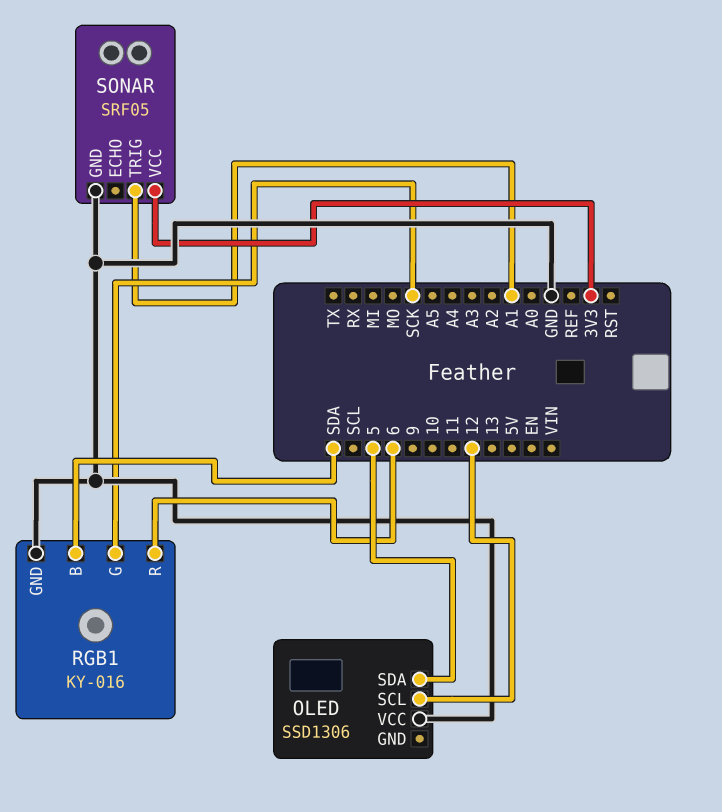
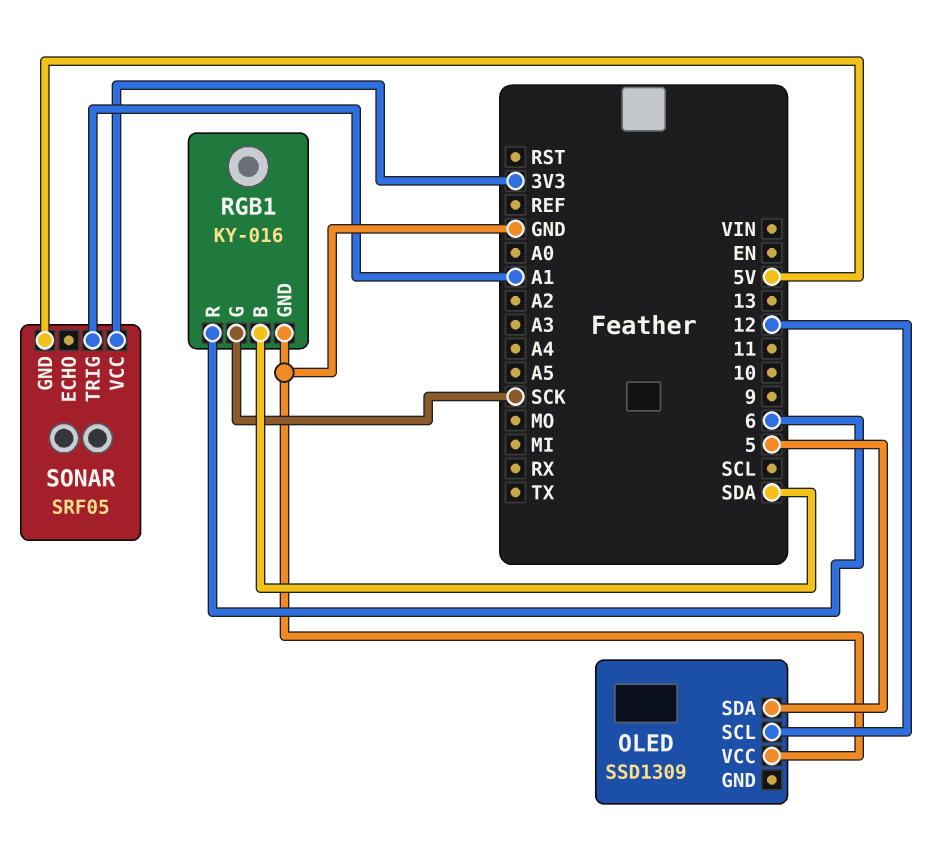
OLED: SSD1306 -> SSD1309
SONAR pin GND: GND -> 5V

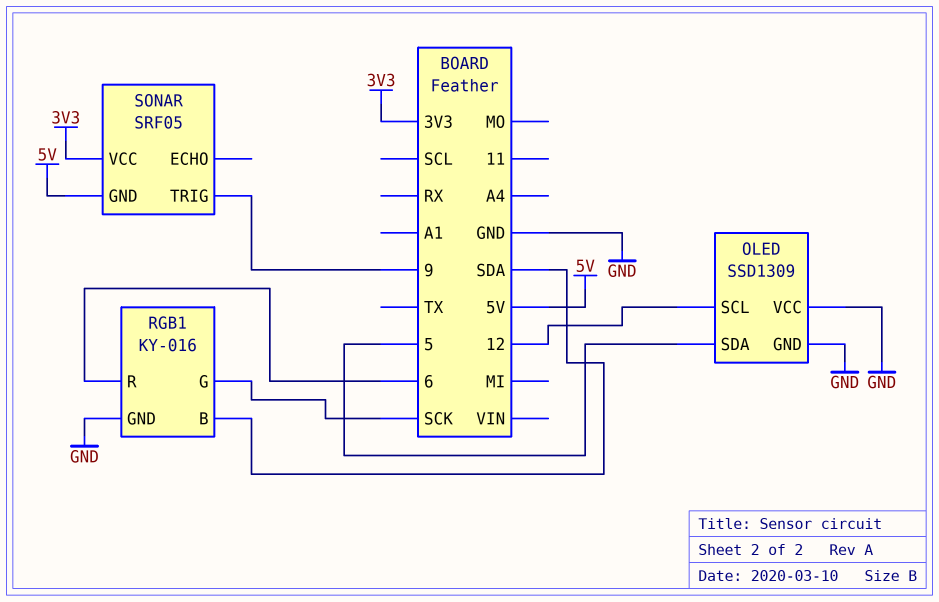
OLED pin GND: none -> GND
SONAR pin TRIG: A1 -> 9

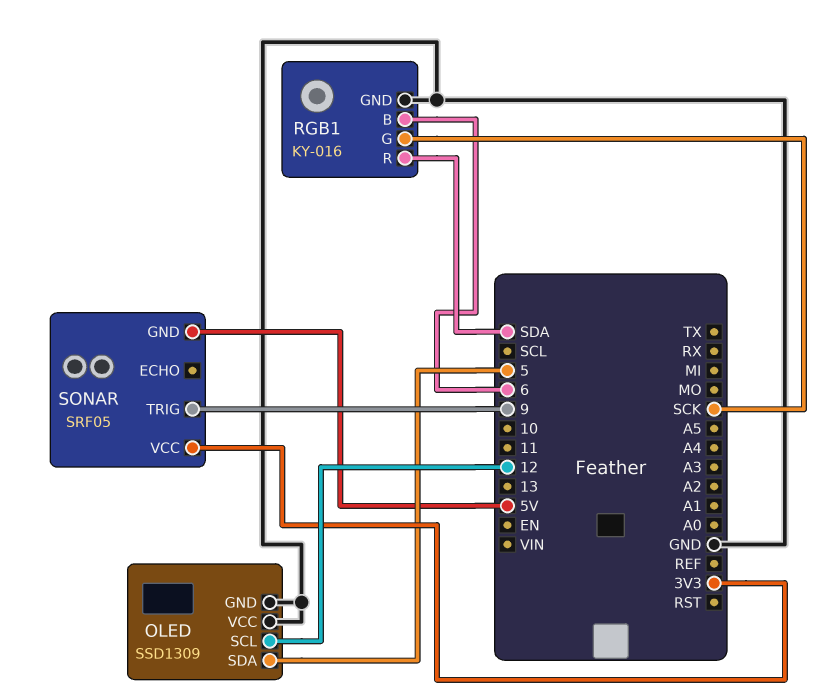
RGB1 pin B: SDA -> 6
RGB1 pin R: 6 -> SDA

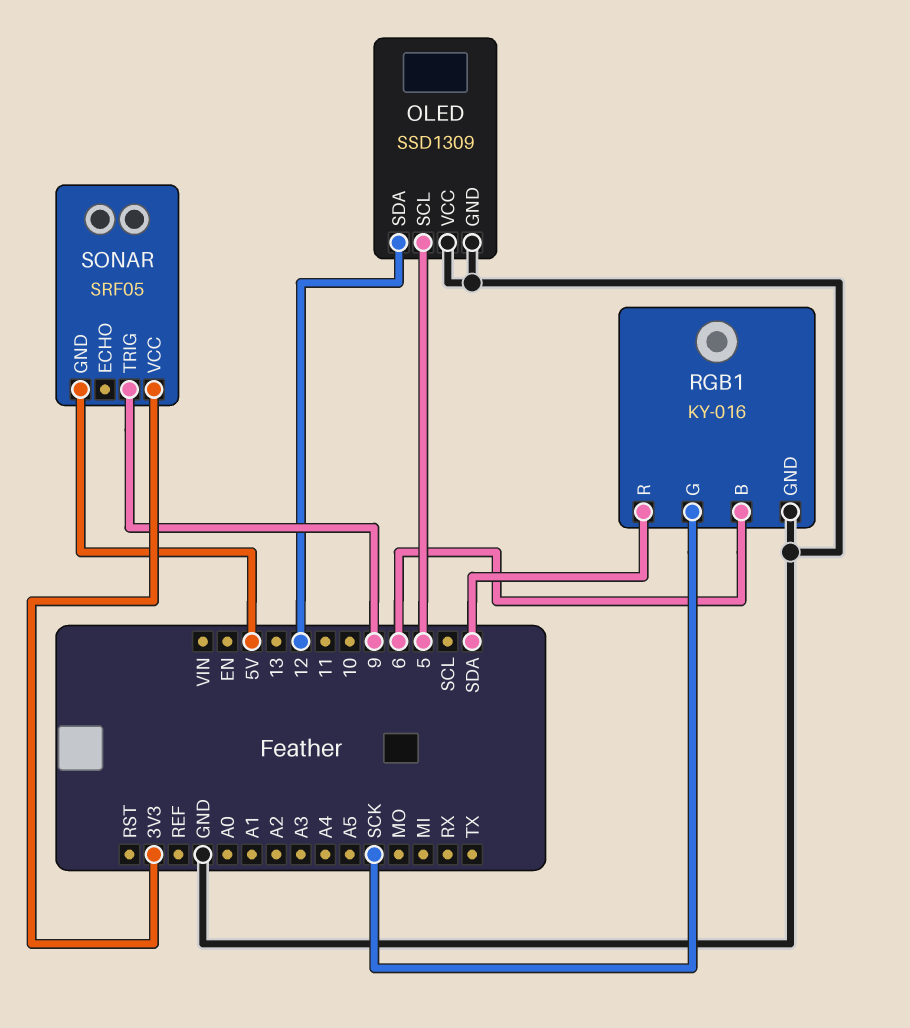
OLED pin SCL: 12 -> 5
OLED pin SDA: 5 -> 12

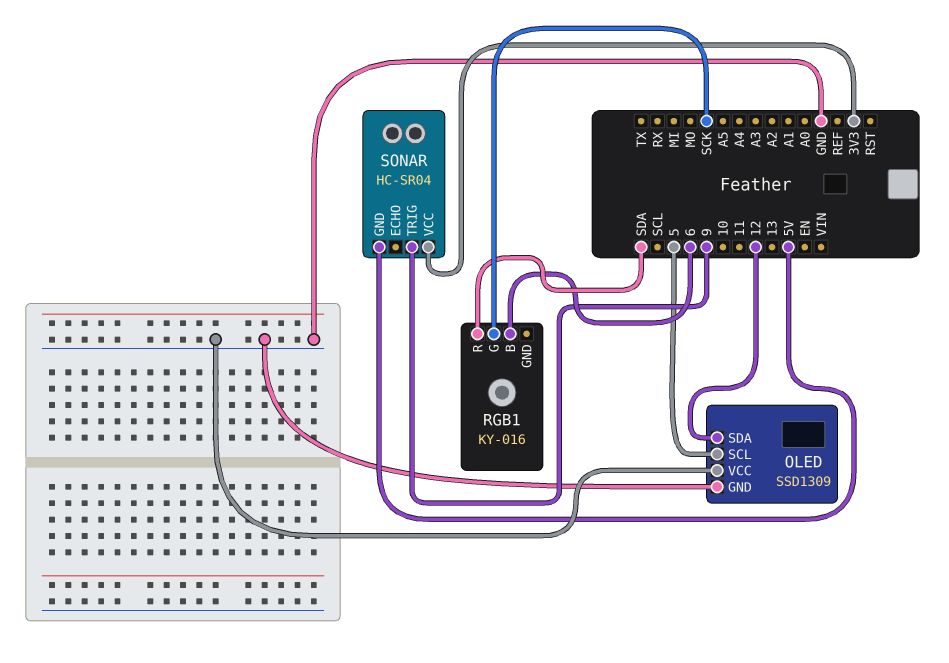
RGB1 pin GND: GND -> none
SONAR: SRF05 -> HC-SR04

